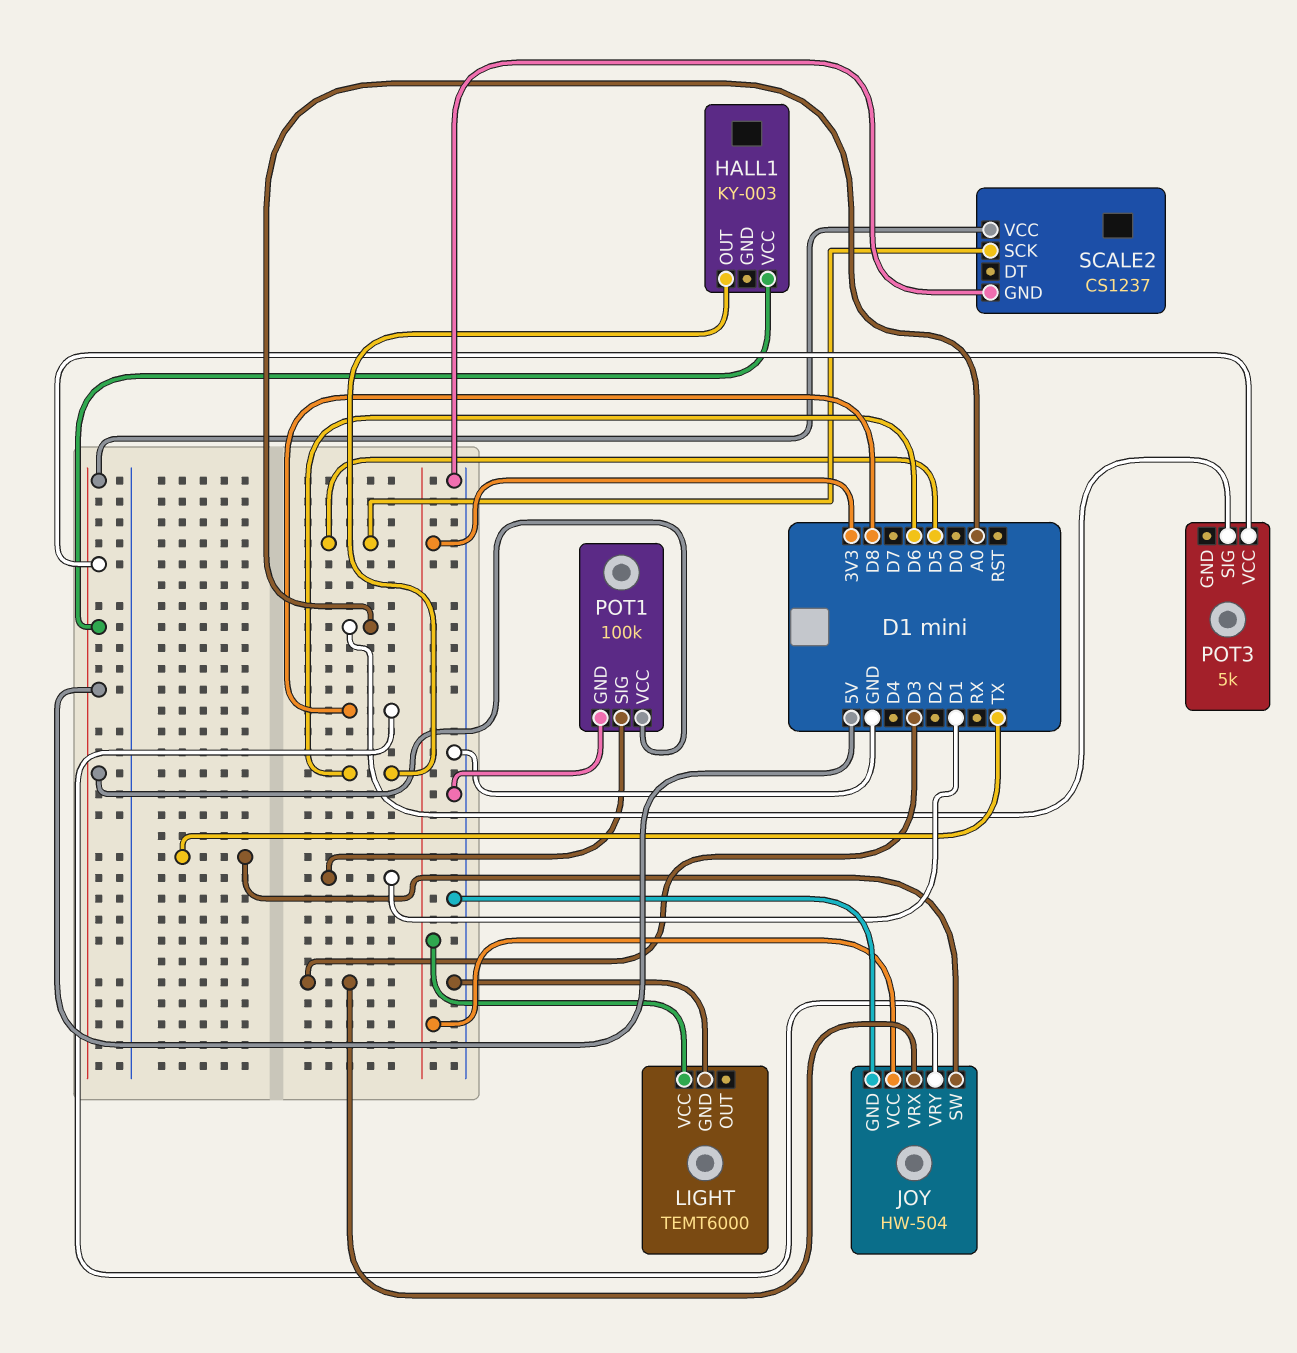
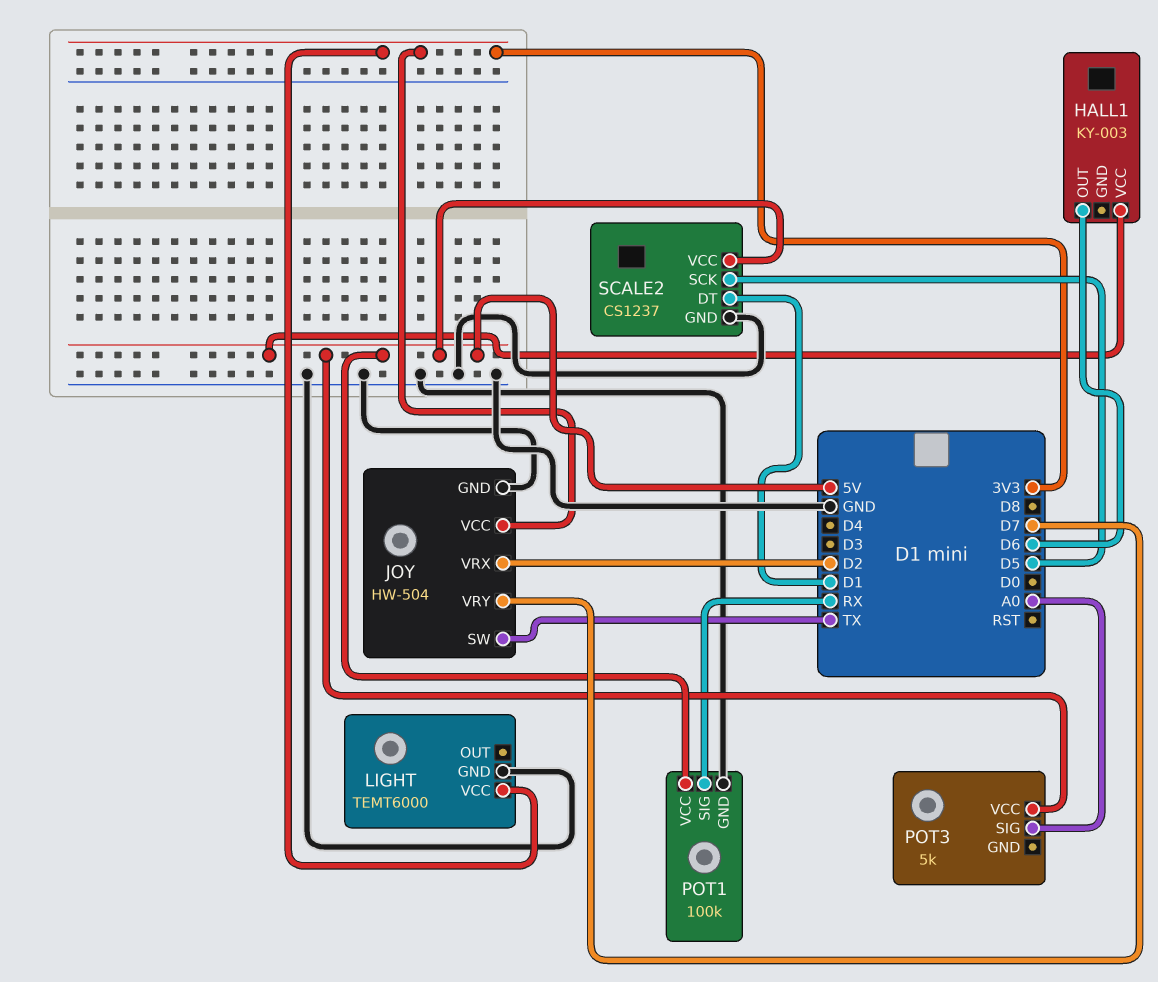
JOY pin VRX: D3 -> D2
JOY pin VRY: D8 -> D7
POT1 pin SIG: D1 -> RX
SCALE2 pin DT: none -> D1

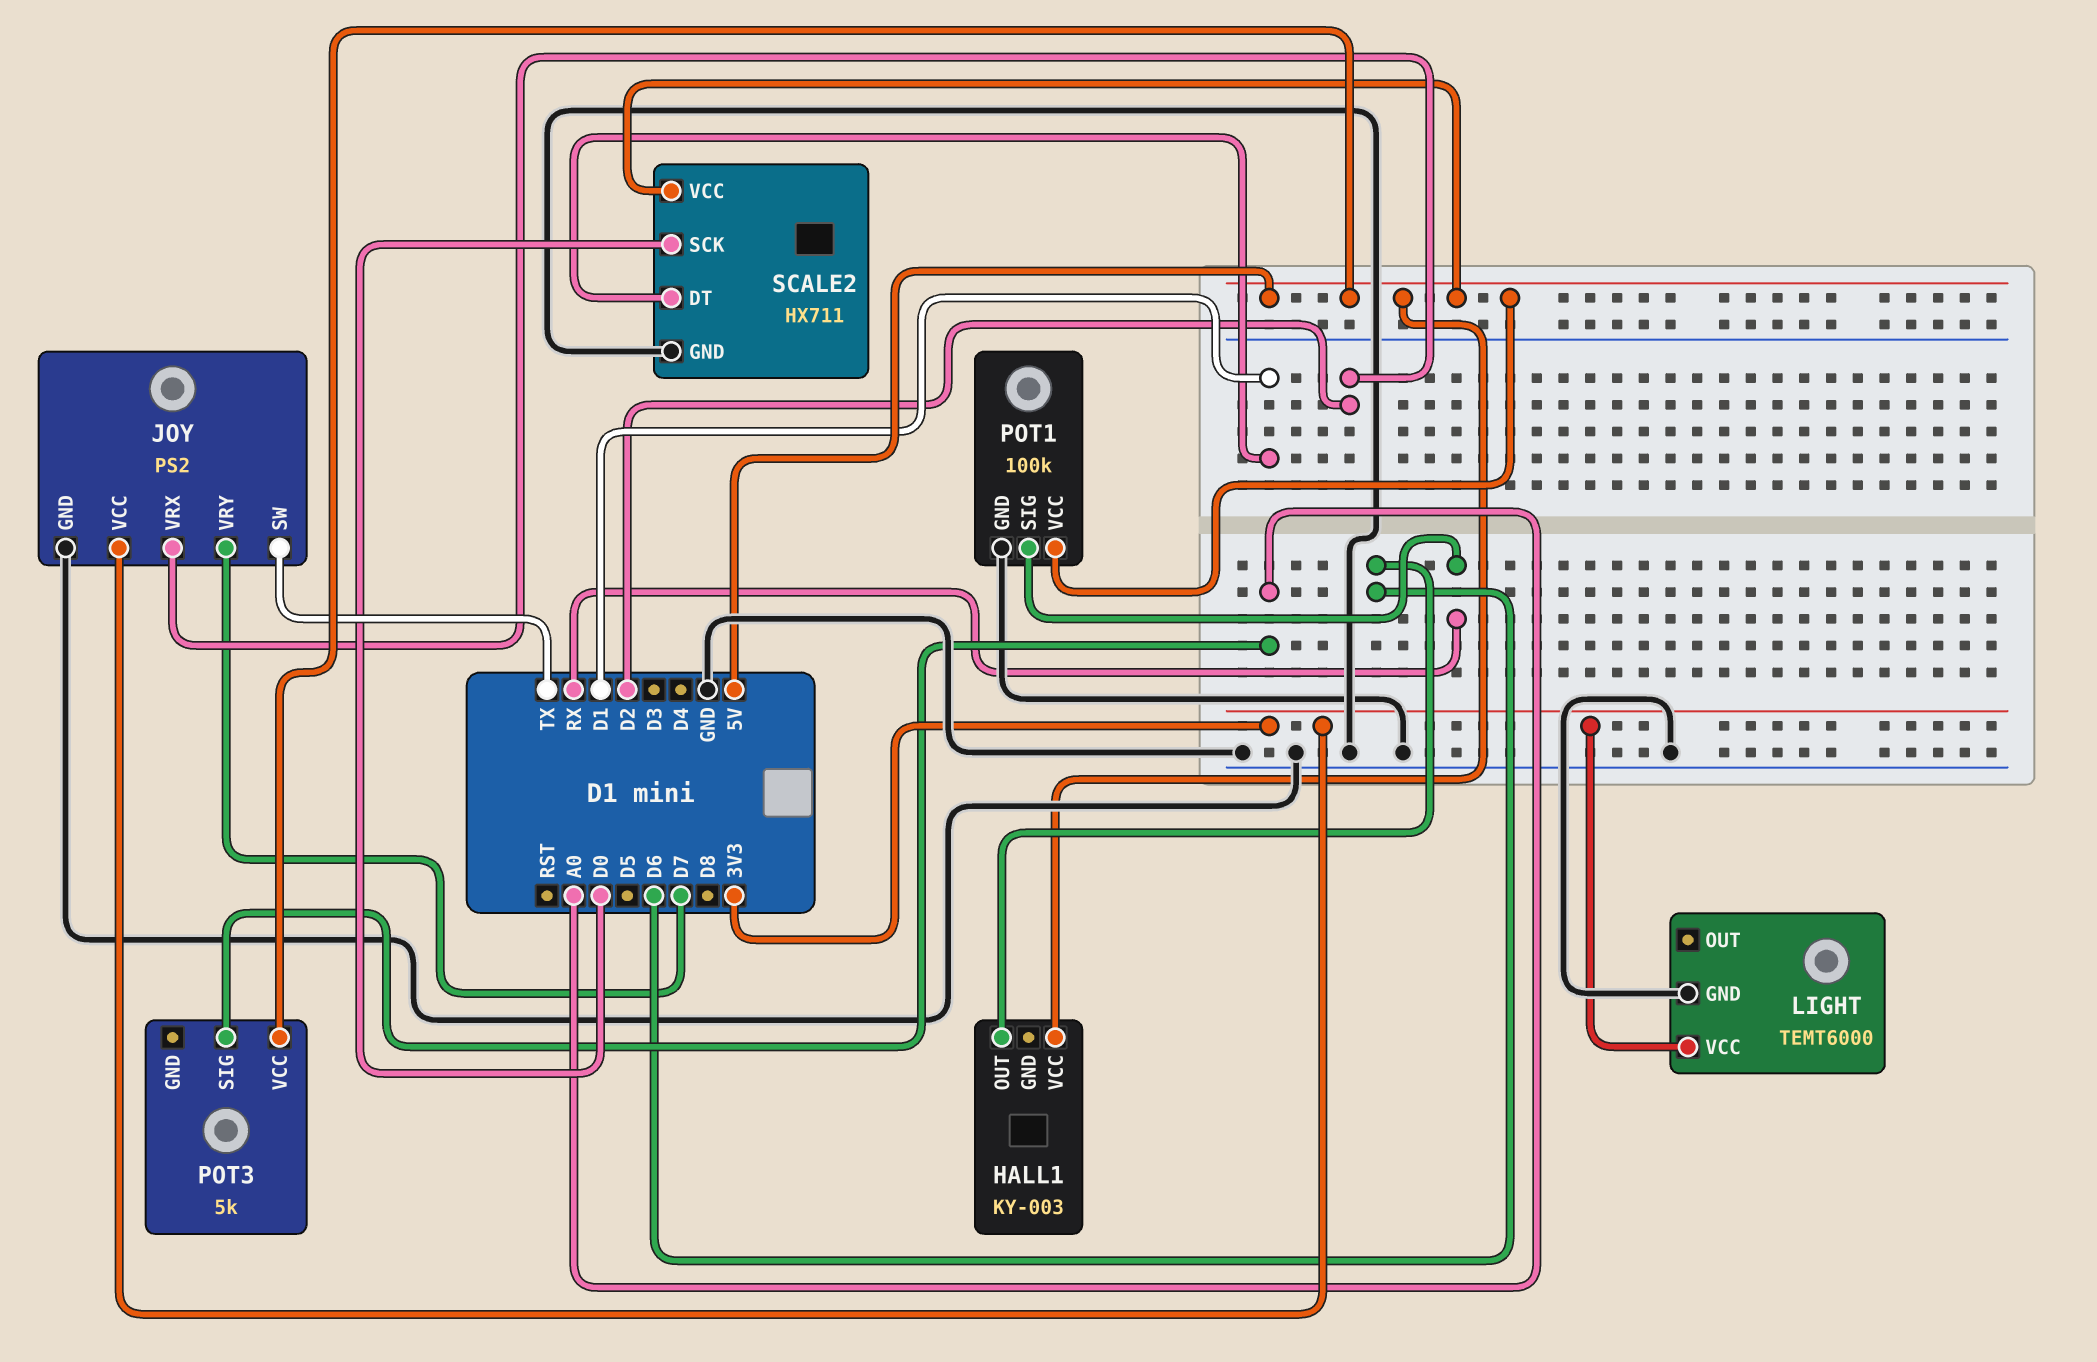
JOY: HW-504 -> PS2
SCALE2: CS1237 -> HX711
SCALE2 pin SCK: D5 -> D0

